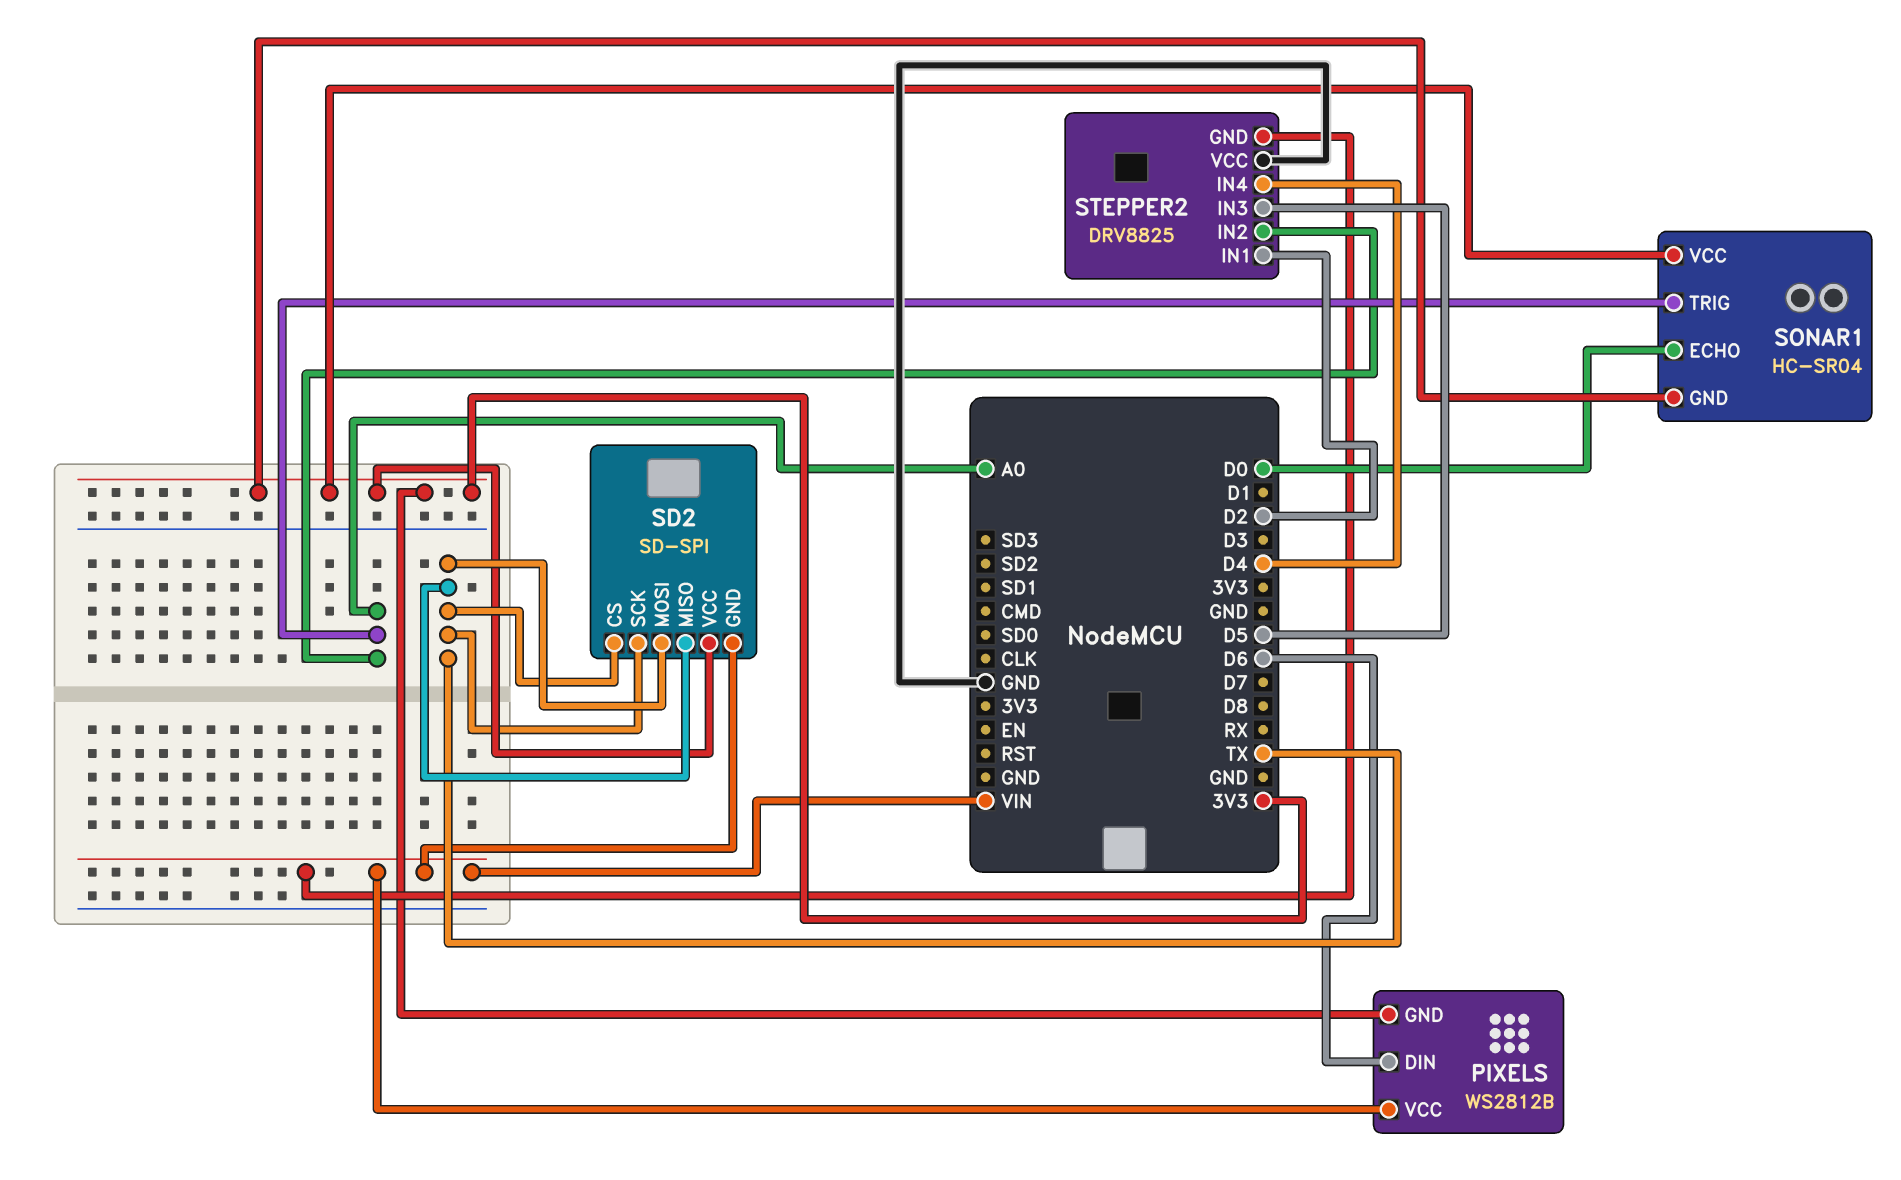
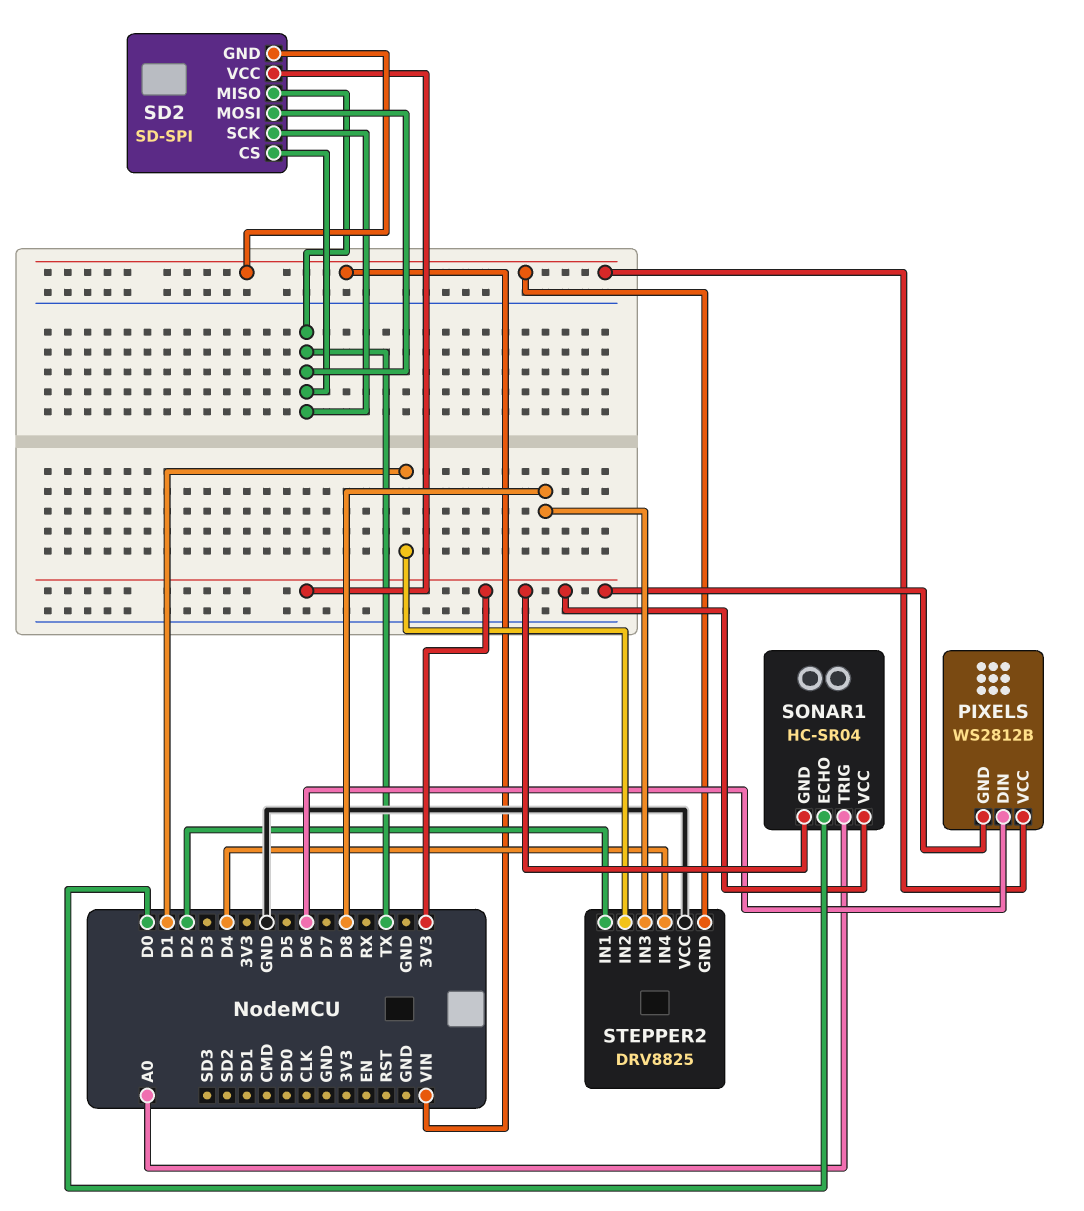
STEPPER2 pin IN2: A0 -> D1
STEPPER2 pin IN3: D5 -> D8

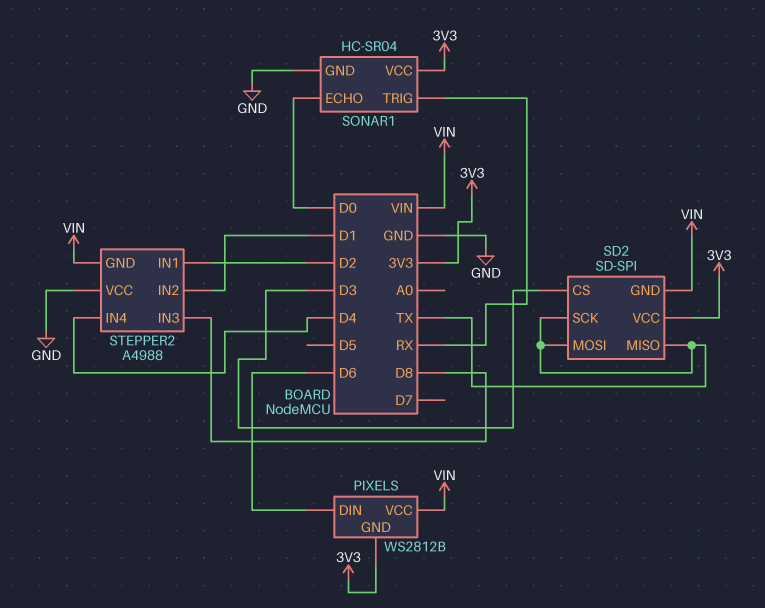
SD2 pin CS: TX -> D3
SONAR1 pin GND: 3V3 -> GND
SONAR1 pin TRIG: A0 -> RX
STEPPER2: DRV8825 -> A4988

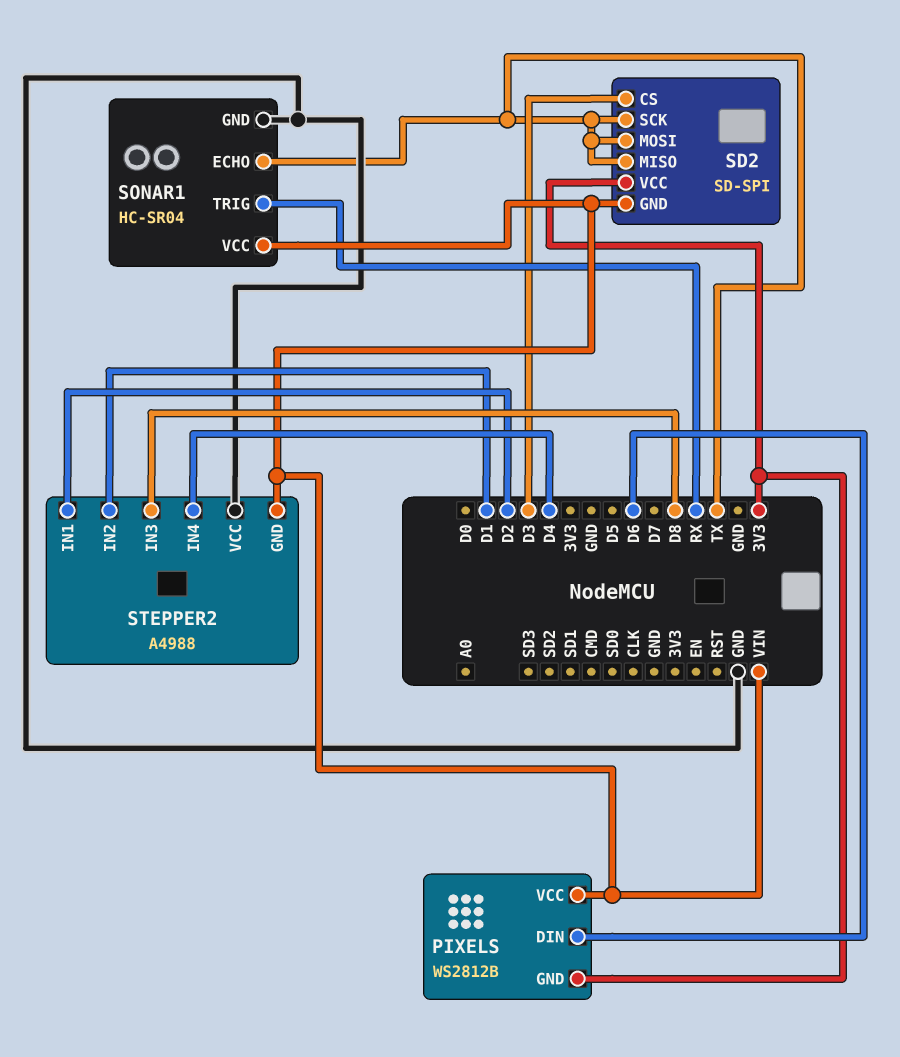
SONAR1 pin ECHO: D0 -> TX
SONAR1 pin VCC: 3V3 -> VIN

